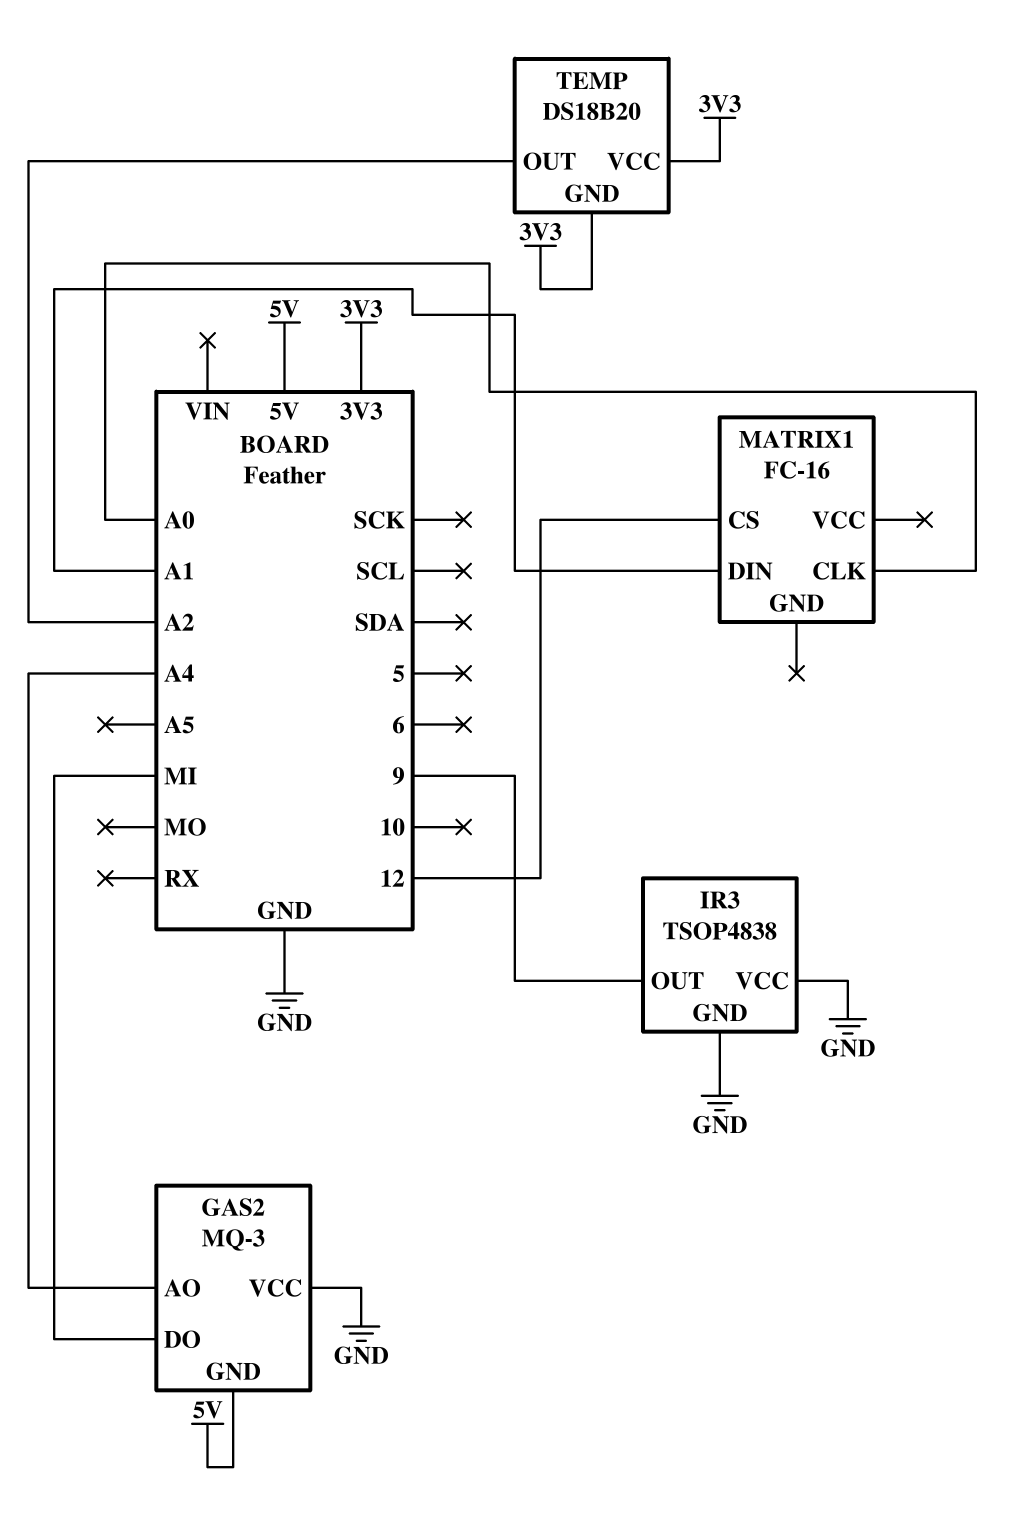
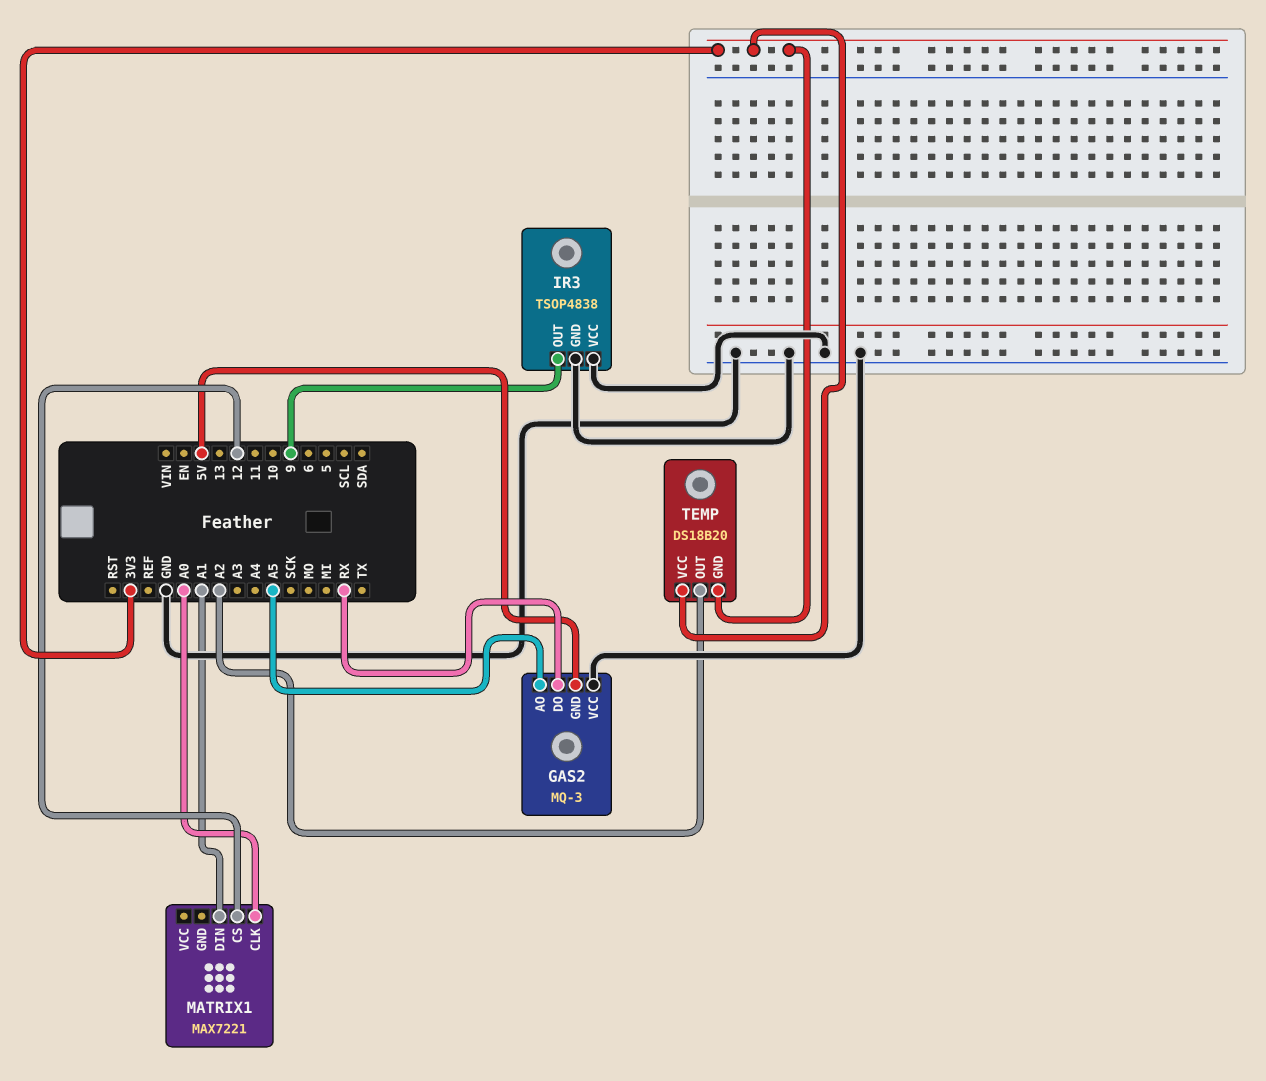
GAS2 pin AO: A4 -> A5
GAS2 pin DO: MI -> RX
MATRIX1: FC-16 -> MAX7221

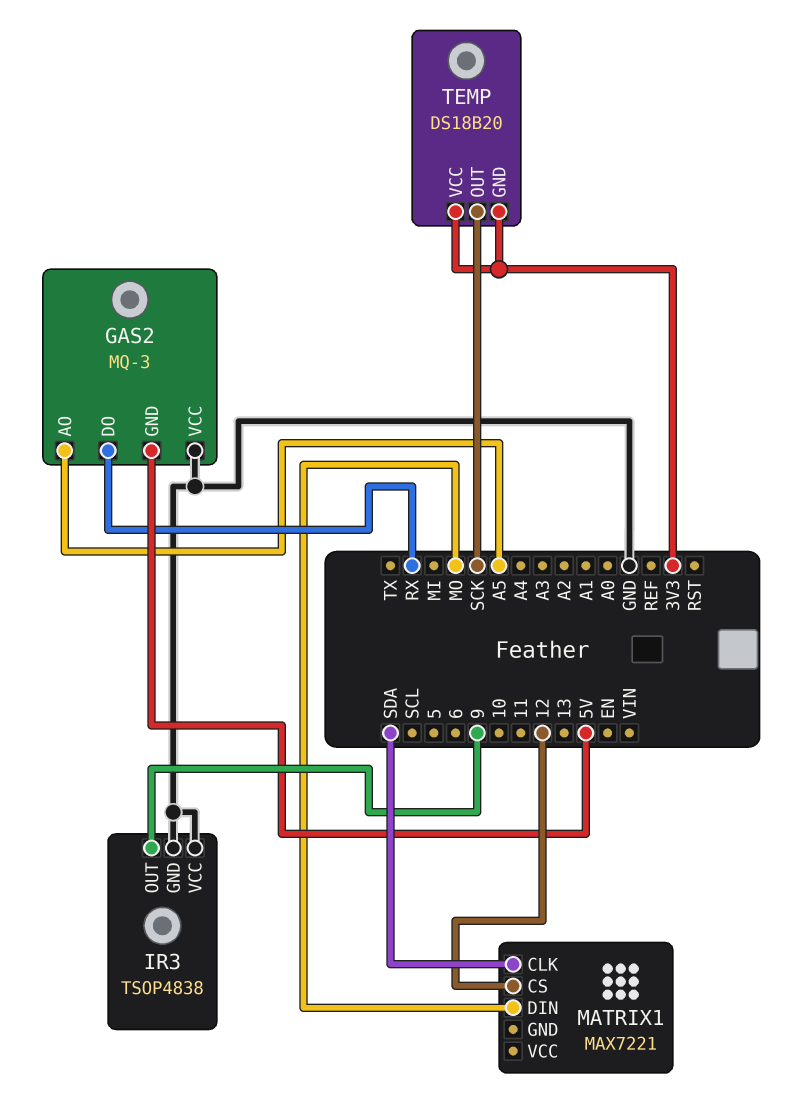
MATRIX1 pin CLK: A0 -> SDA
MATRIX1 pin DIN: A1 -> MO
TEMP pin OUT: A2 -> SCK

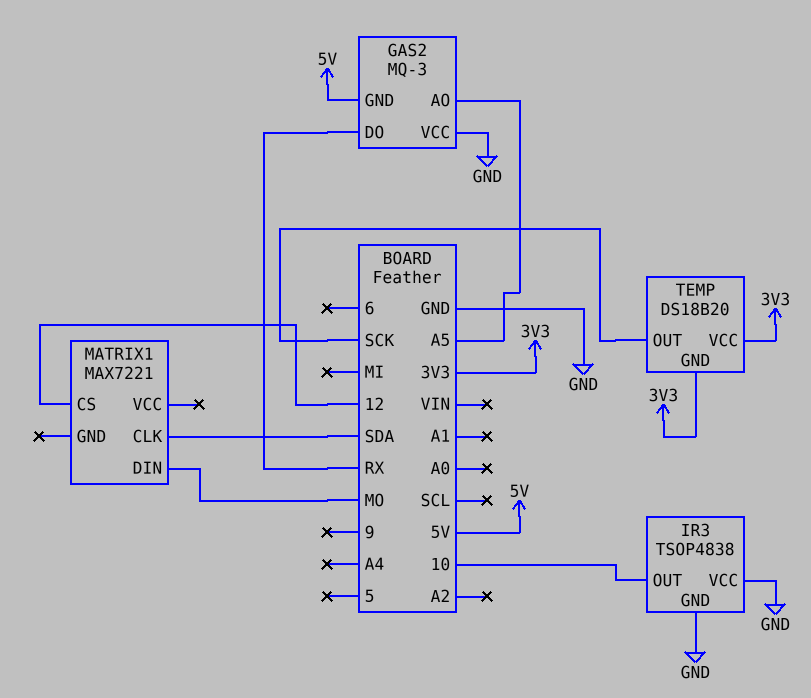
IR3 pin OUT: 9 -> 10

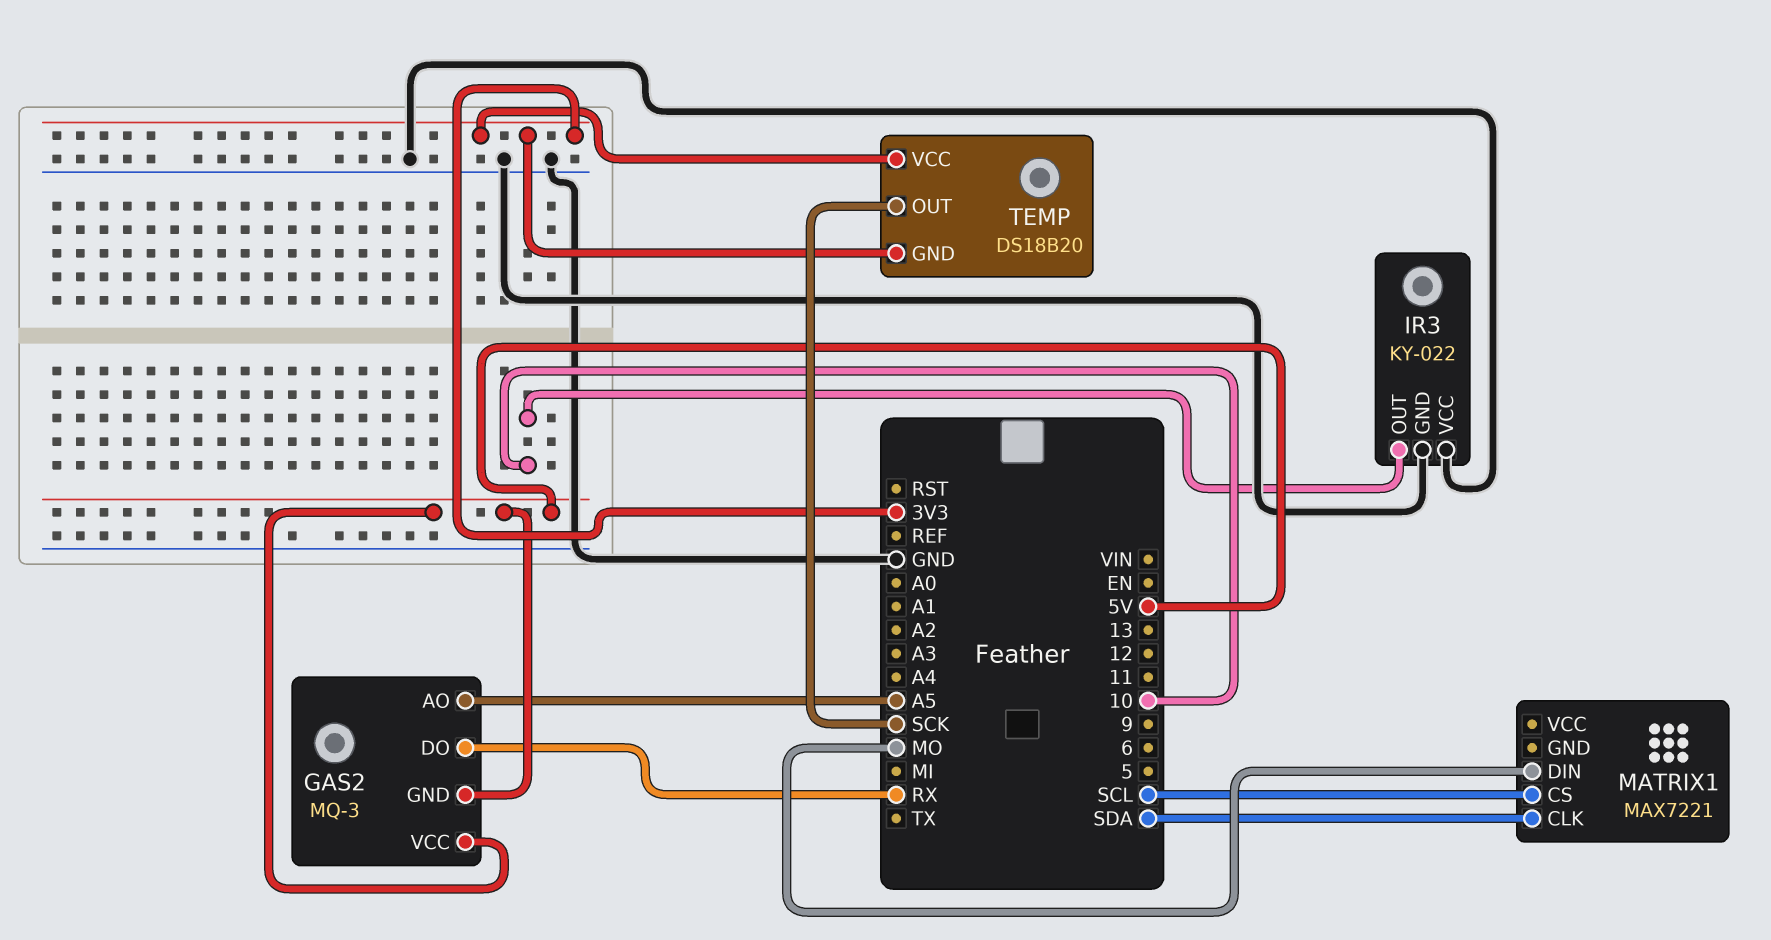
GAS2 pin VCC: GND -> 5V
IR3: TSOP4838 -> KY-022
MATRIX1 pin CS: 12 -> SCL

